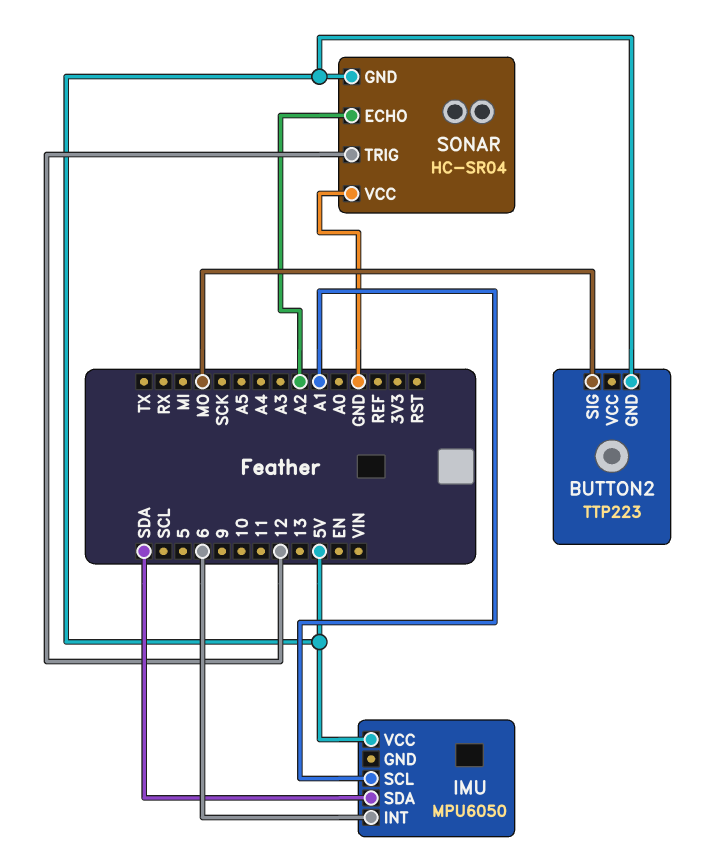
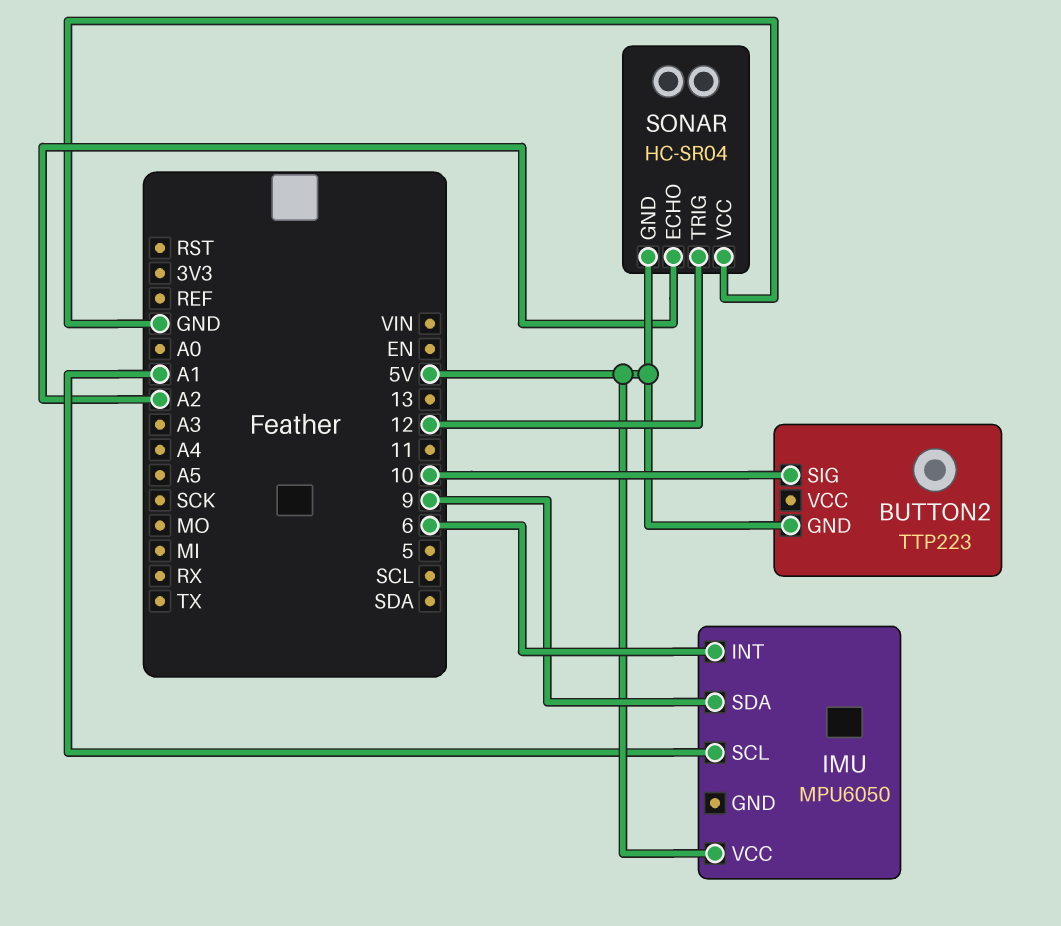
BUTTON2 pin SIG: MO -> 10
IMU pin SDA: SDA -> 9

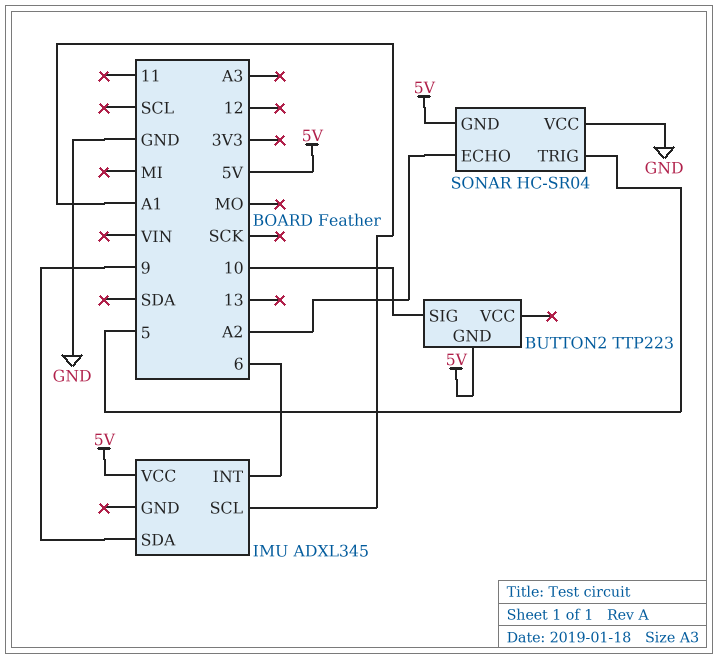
IMU: MPU6050 -> ADXL345
SONAR pin TRIG: 12 -> 5

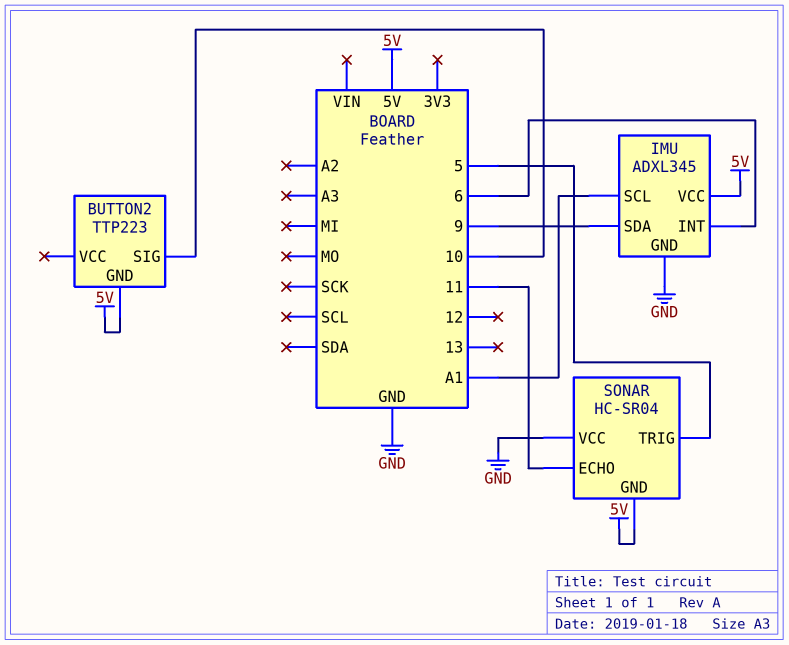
IMU pin GND: none -> GND
SONAR pin ECHO: A2 -> 11

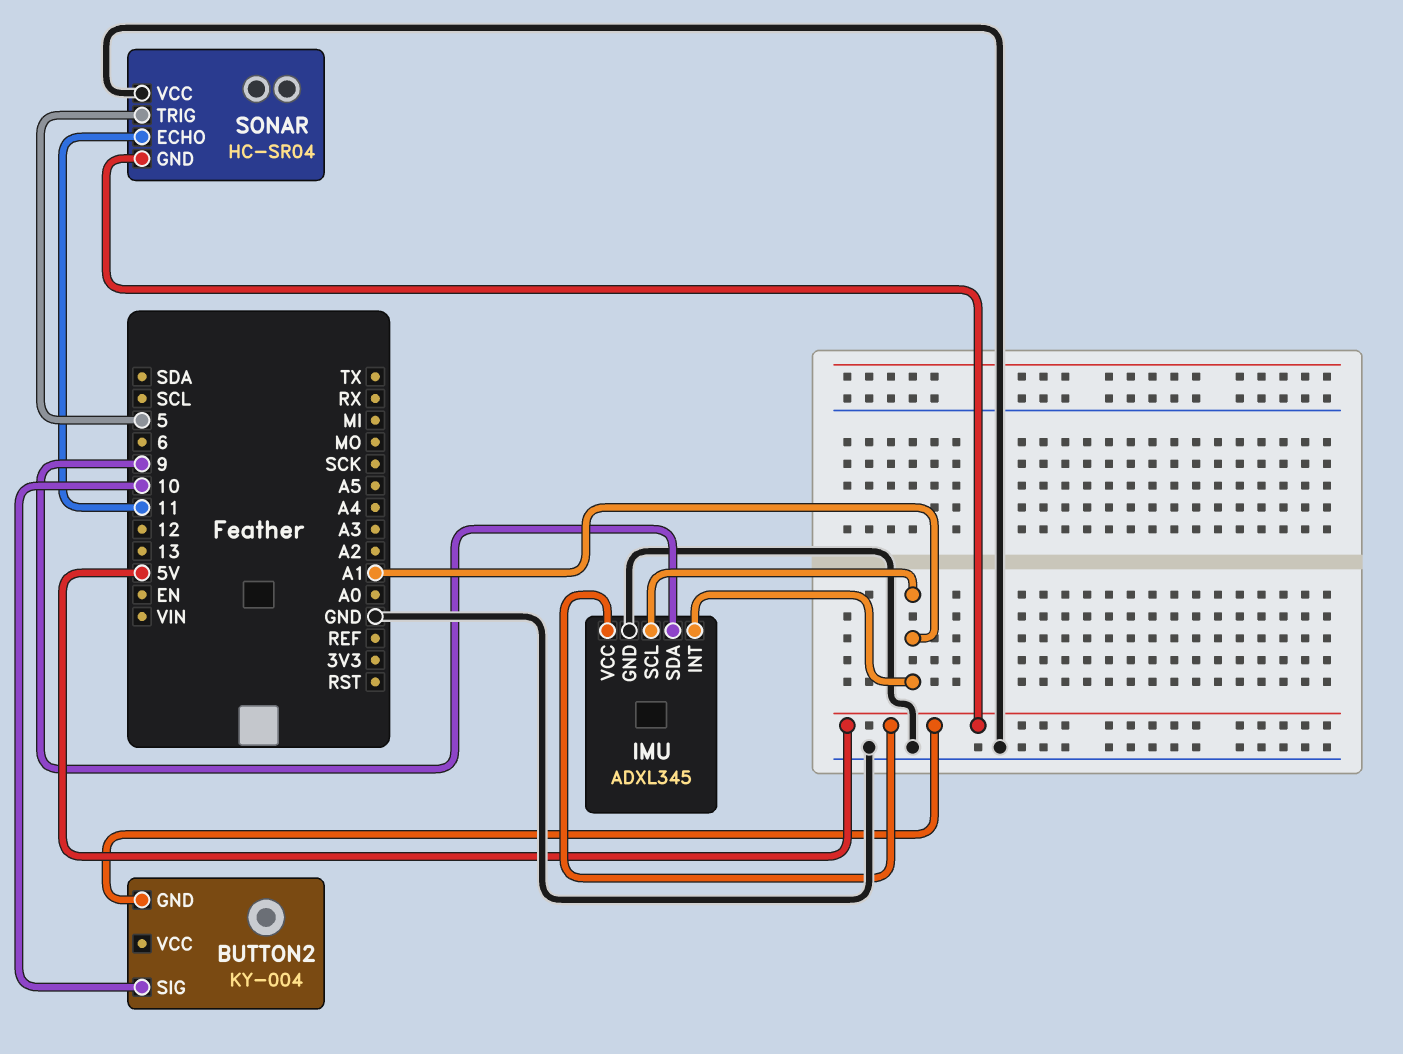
BUTTON2: TTP223 -> KY-004
IMU pin INT: 6 -> A1

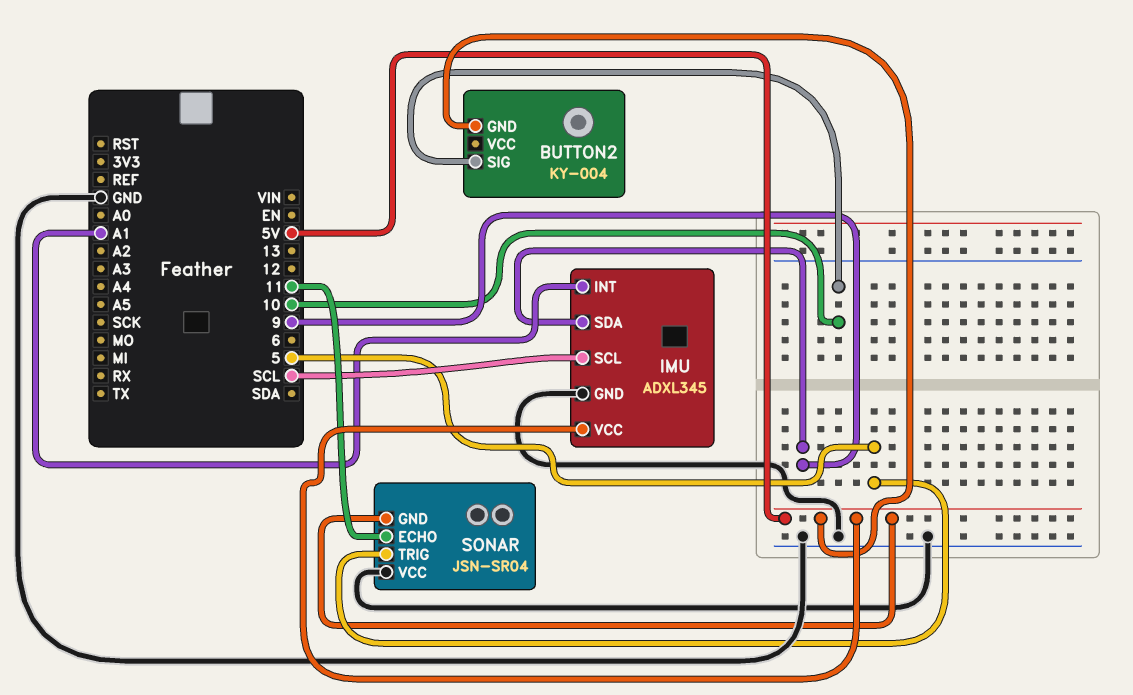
IMU pin SCL: A1 -> SCL
SONAR: HC-SR04 -> JSN-SR04

